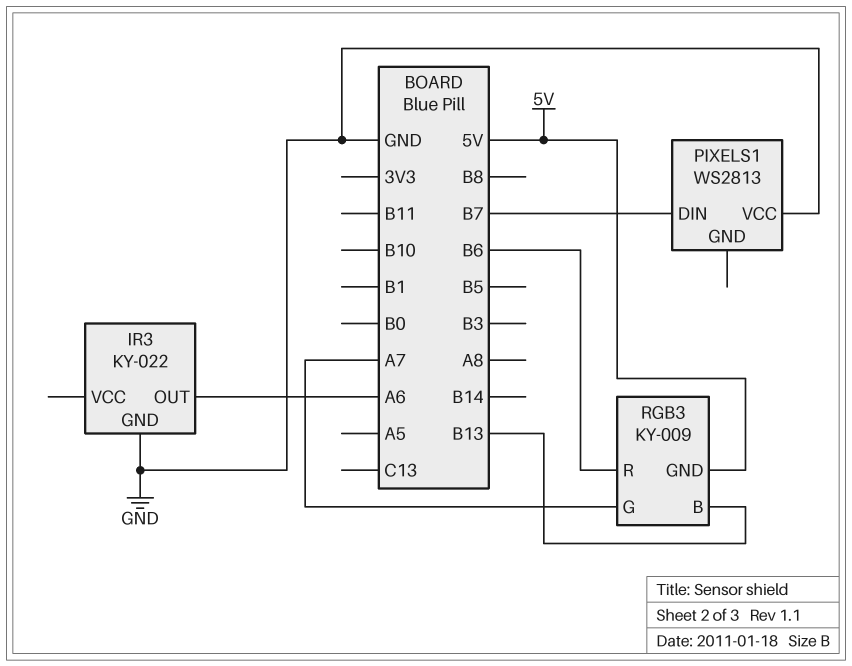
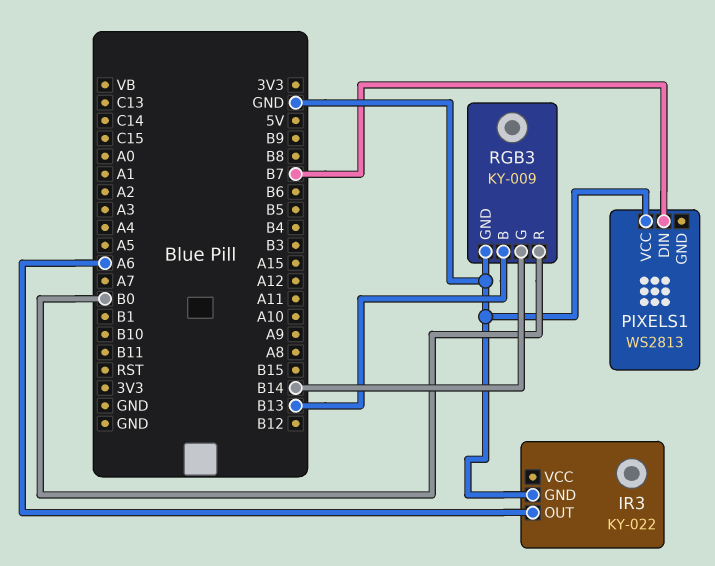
RGB3 pin G: A7 -> B14
RGB3 pin GND: 5V -> GND
RGB3 pin R: B6 -> B0

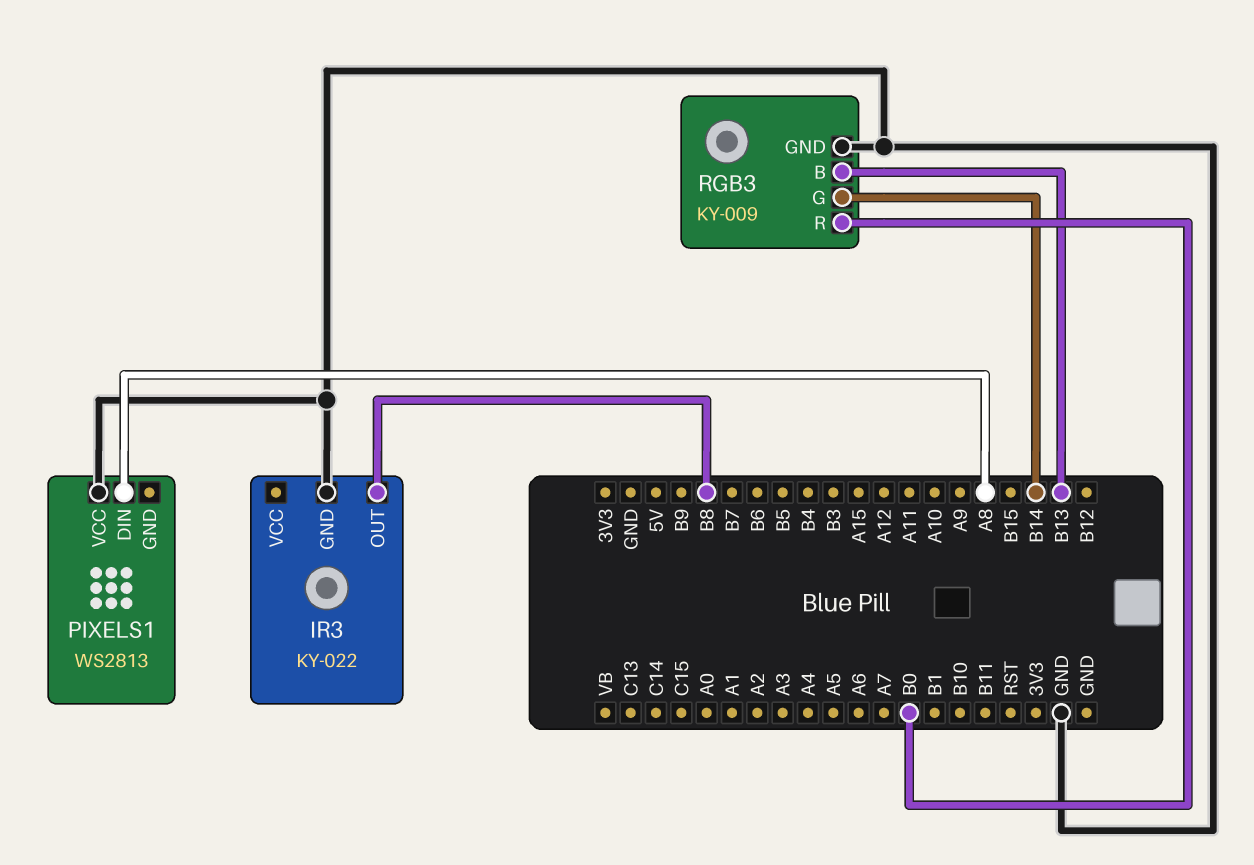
IR3 pin OUT: A6 -> B8
PIXELS1 pin DIN: B7 -> A8

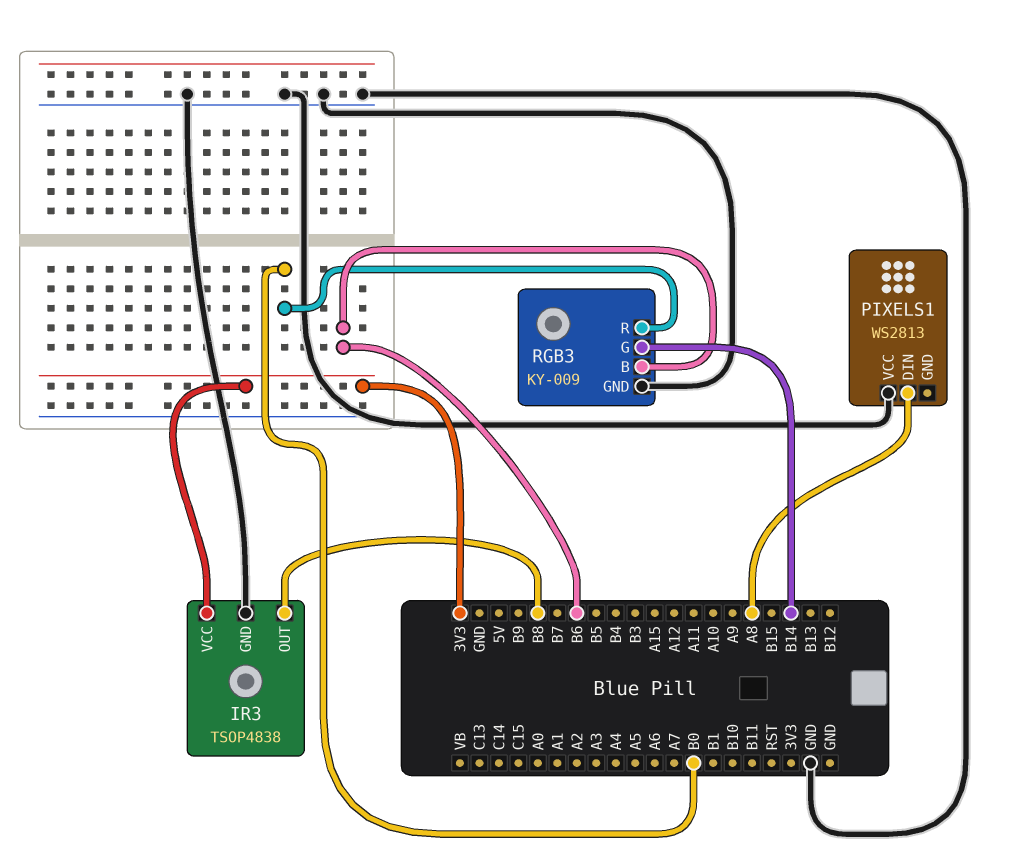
IR3: KY-022 -> TSOP4838
IR3 pin VCC: none -> 3V3
RGB3 pin B: B13 -> B6

